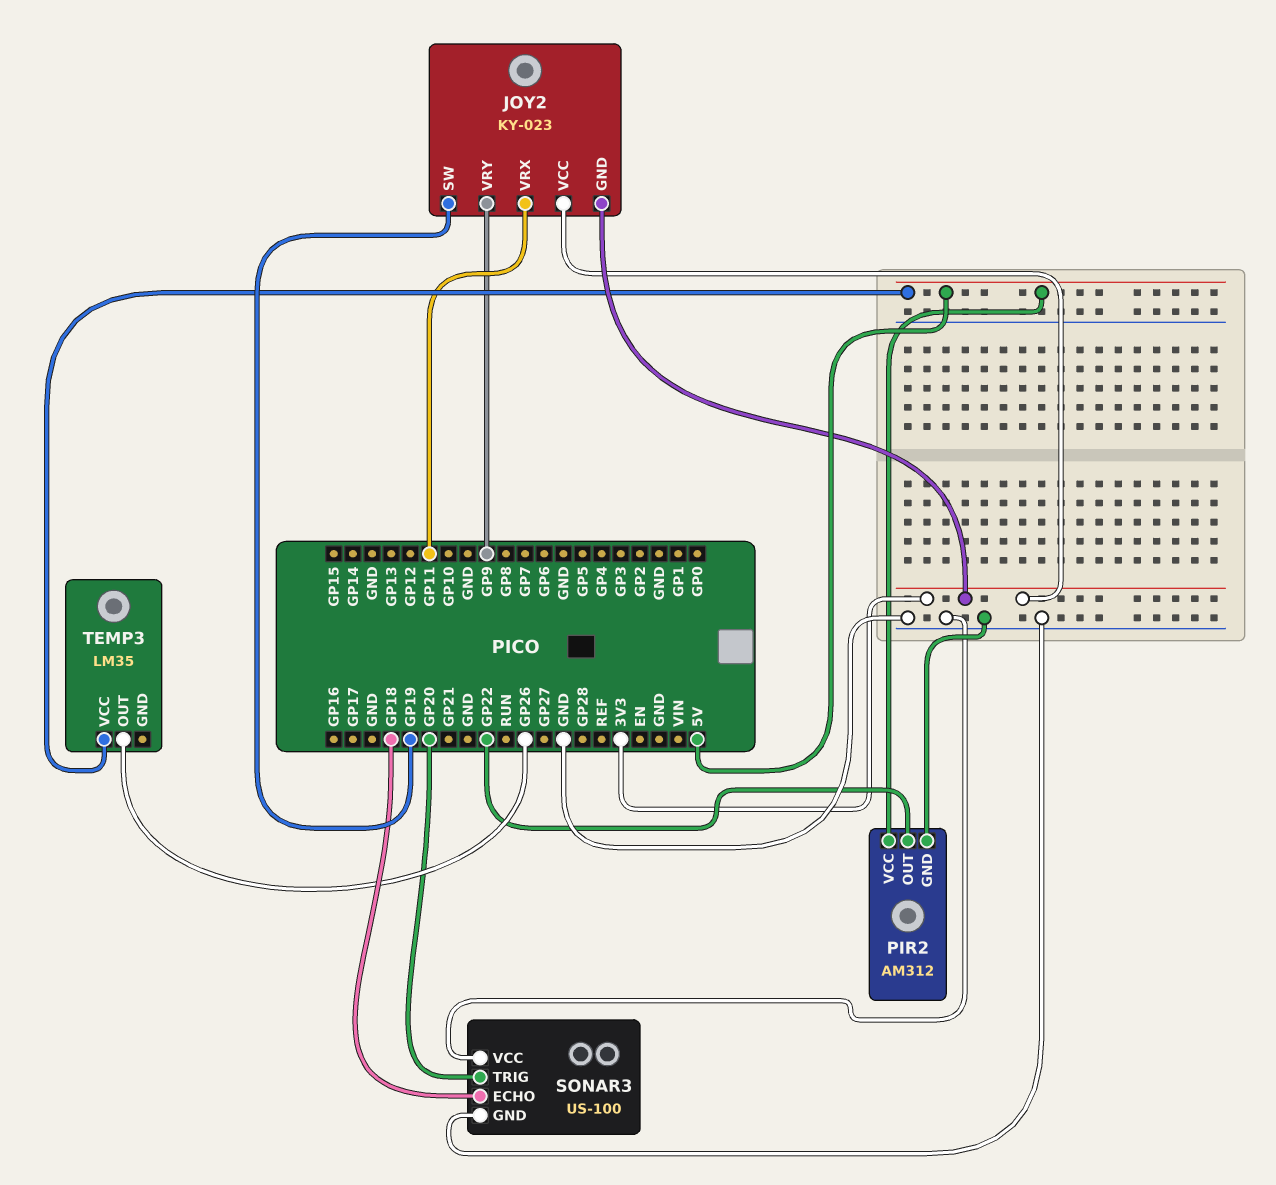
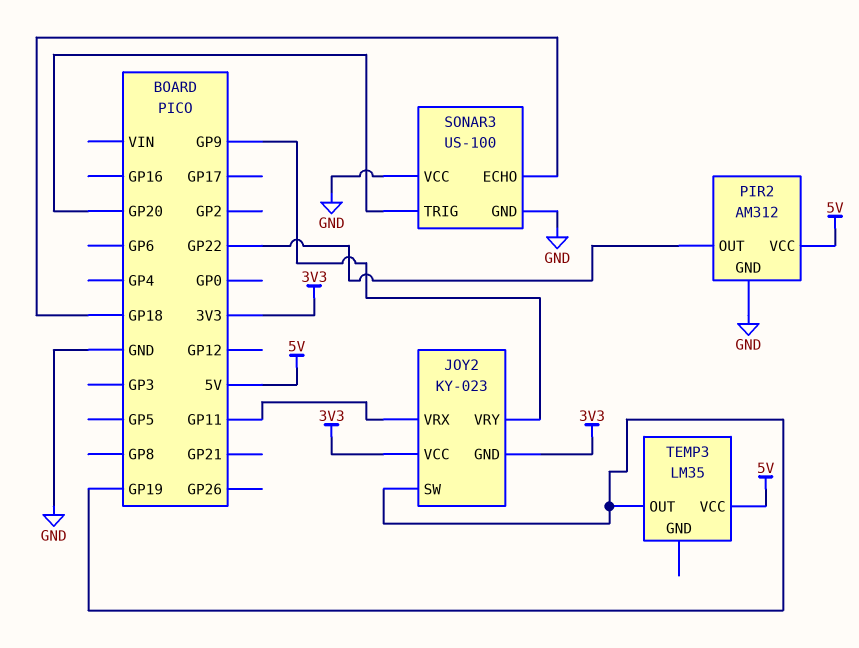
TEMP3 pin OUT: GP26 -> GP19

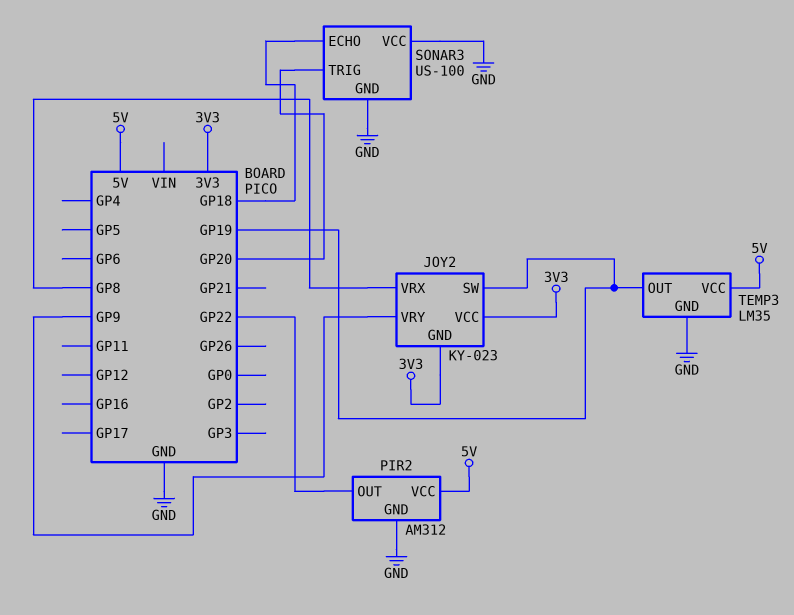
JOY2 pin VRX: GP11 -> GP8
TEMP3 pin GND: none -> GND

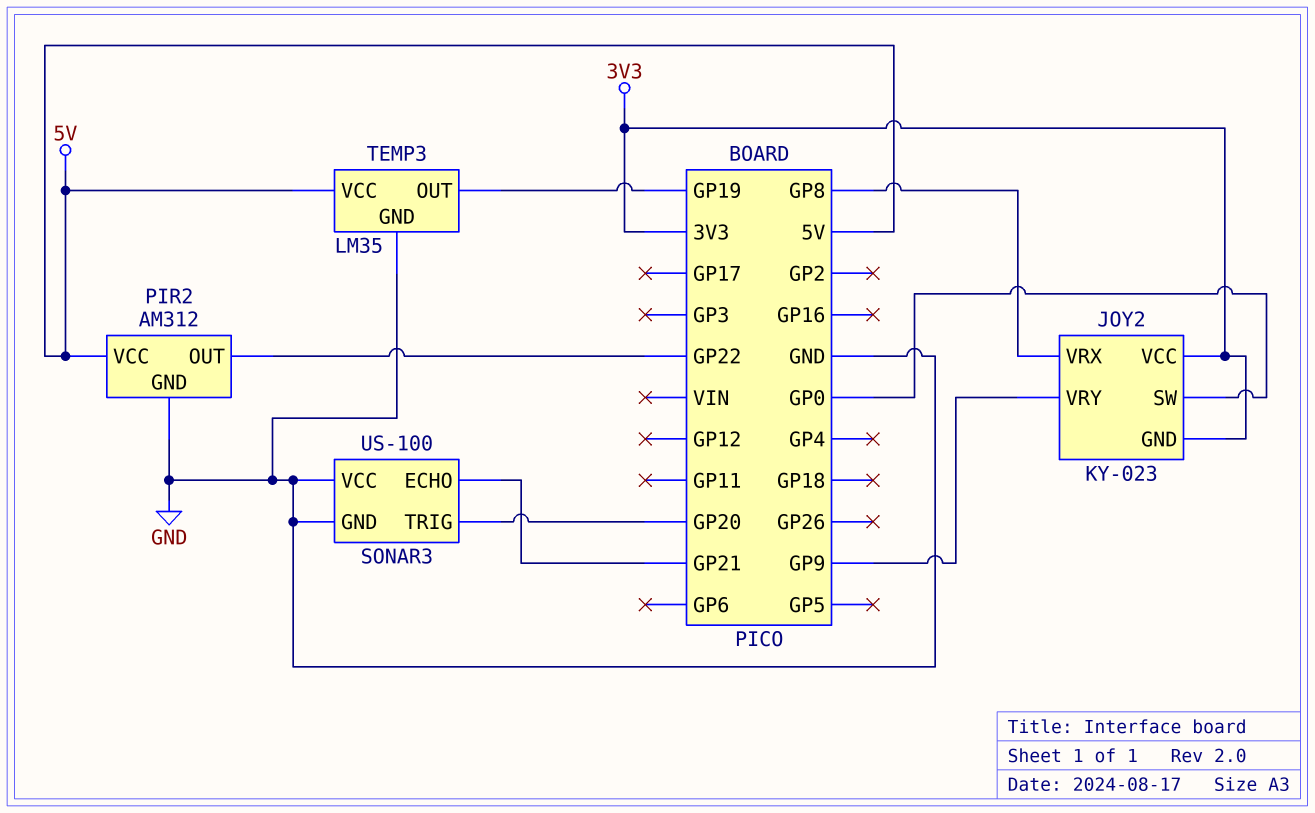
JOY2 pin SW: GP19 -> GP0
SONAR3 pin ECHO: GP18 -> GP21

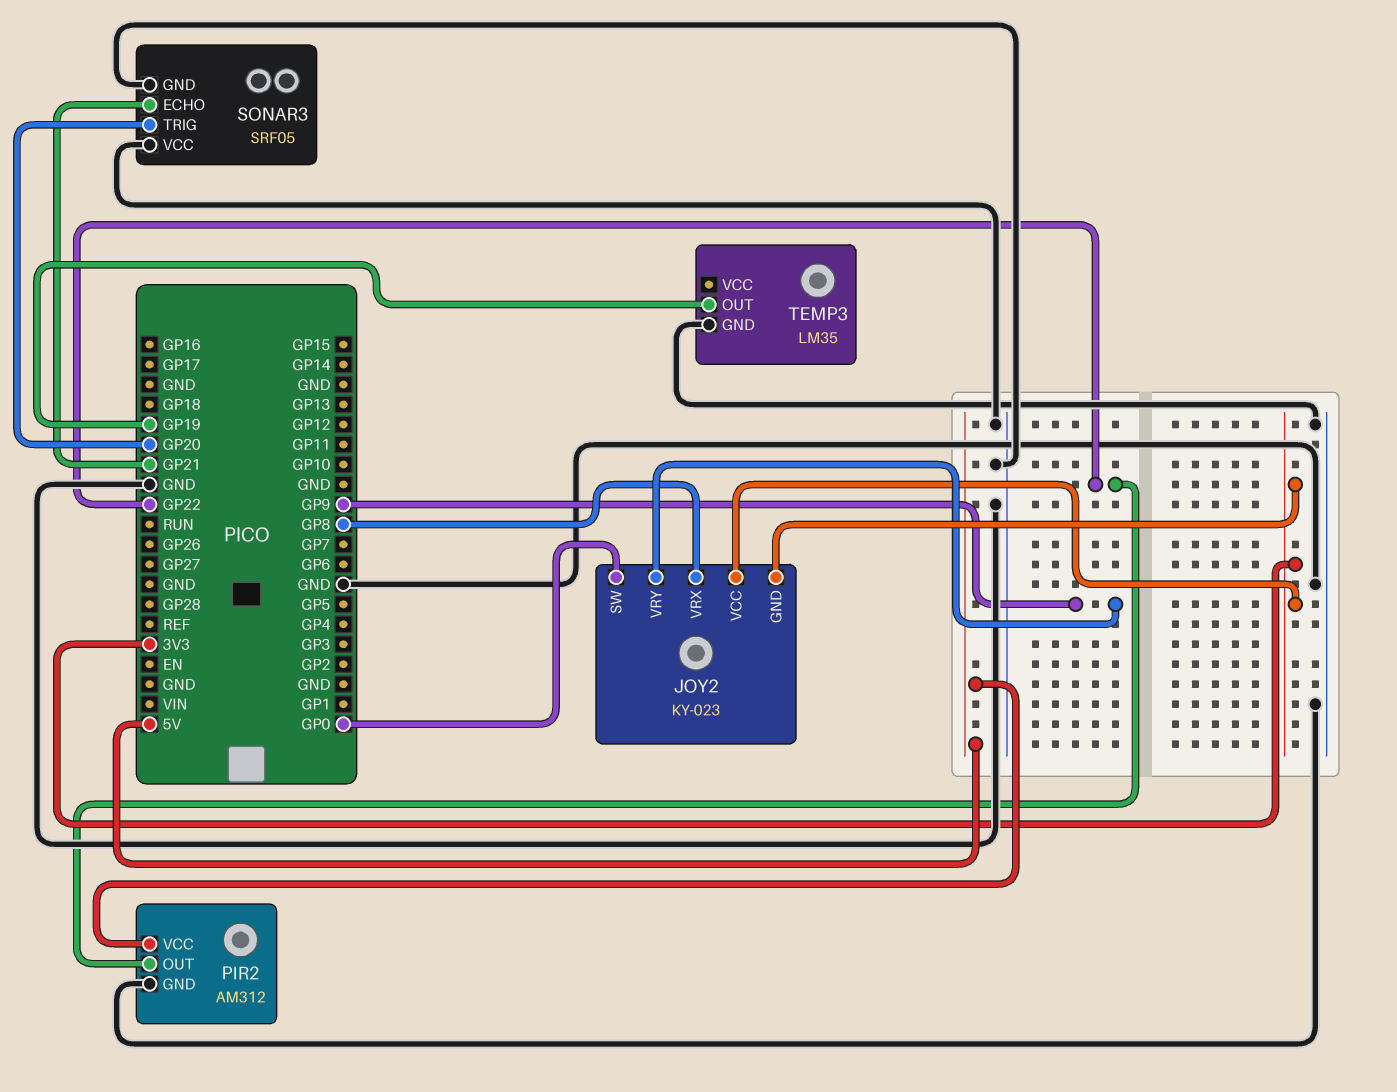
SONAR3: US-100 -> SRF05
TEMP3 pin VCC: 5V -> none

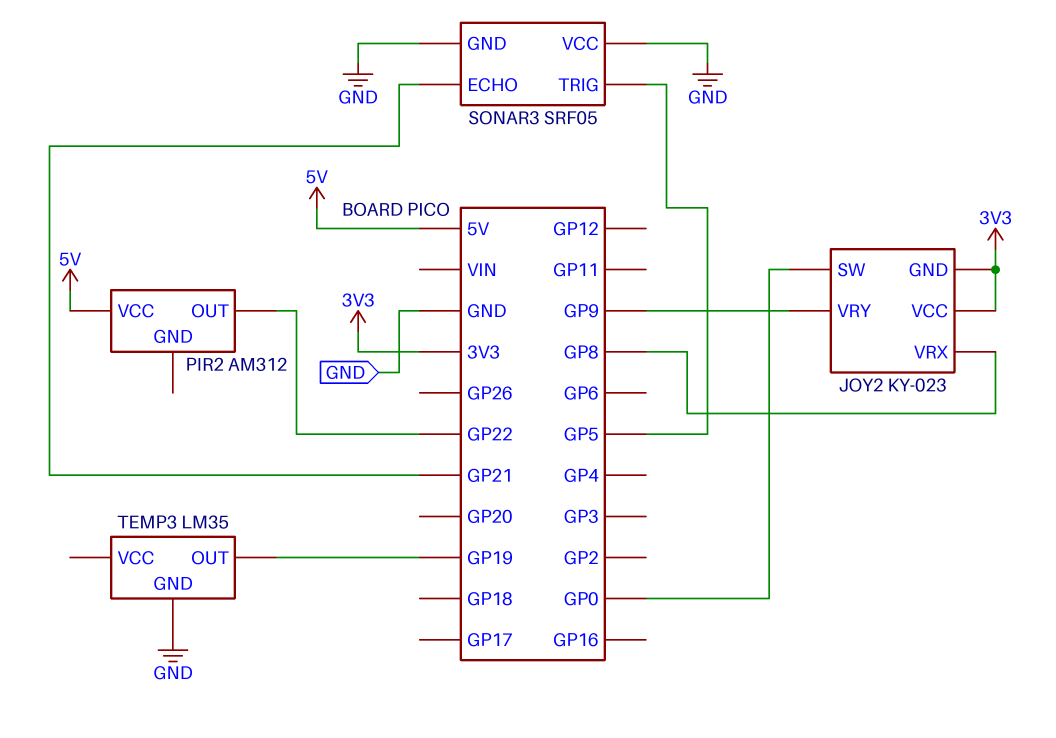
PIR2 pin GND: GND -> none
SONAR3 pin TRIG: GP20 -> GP5

